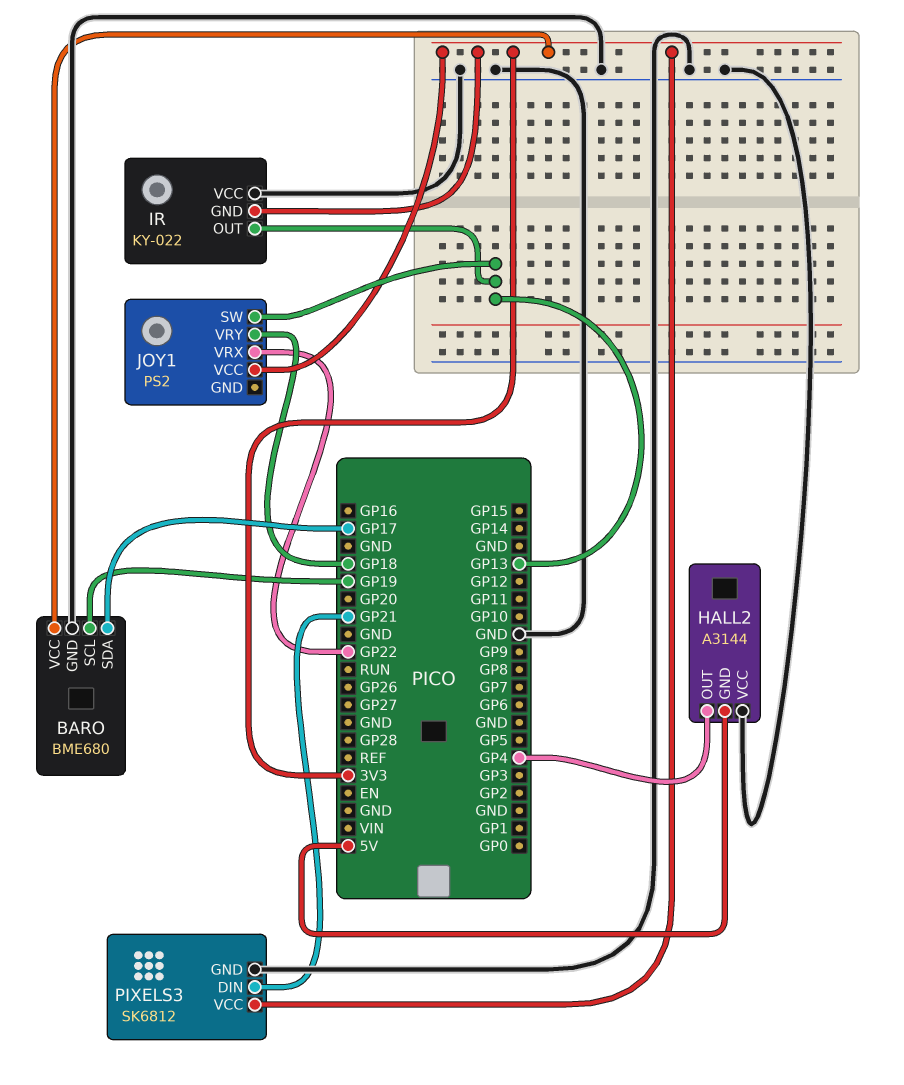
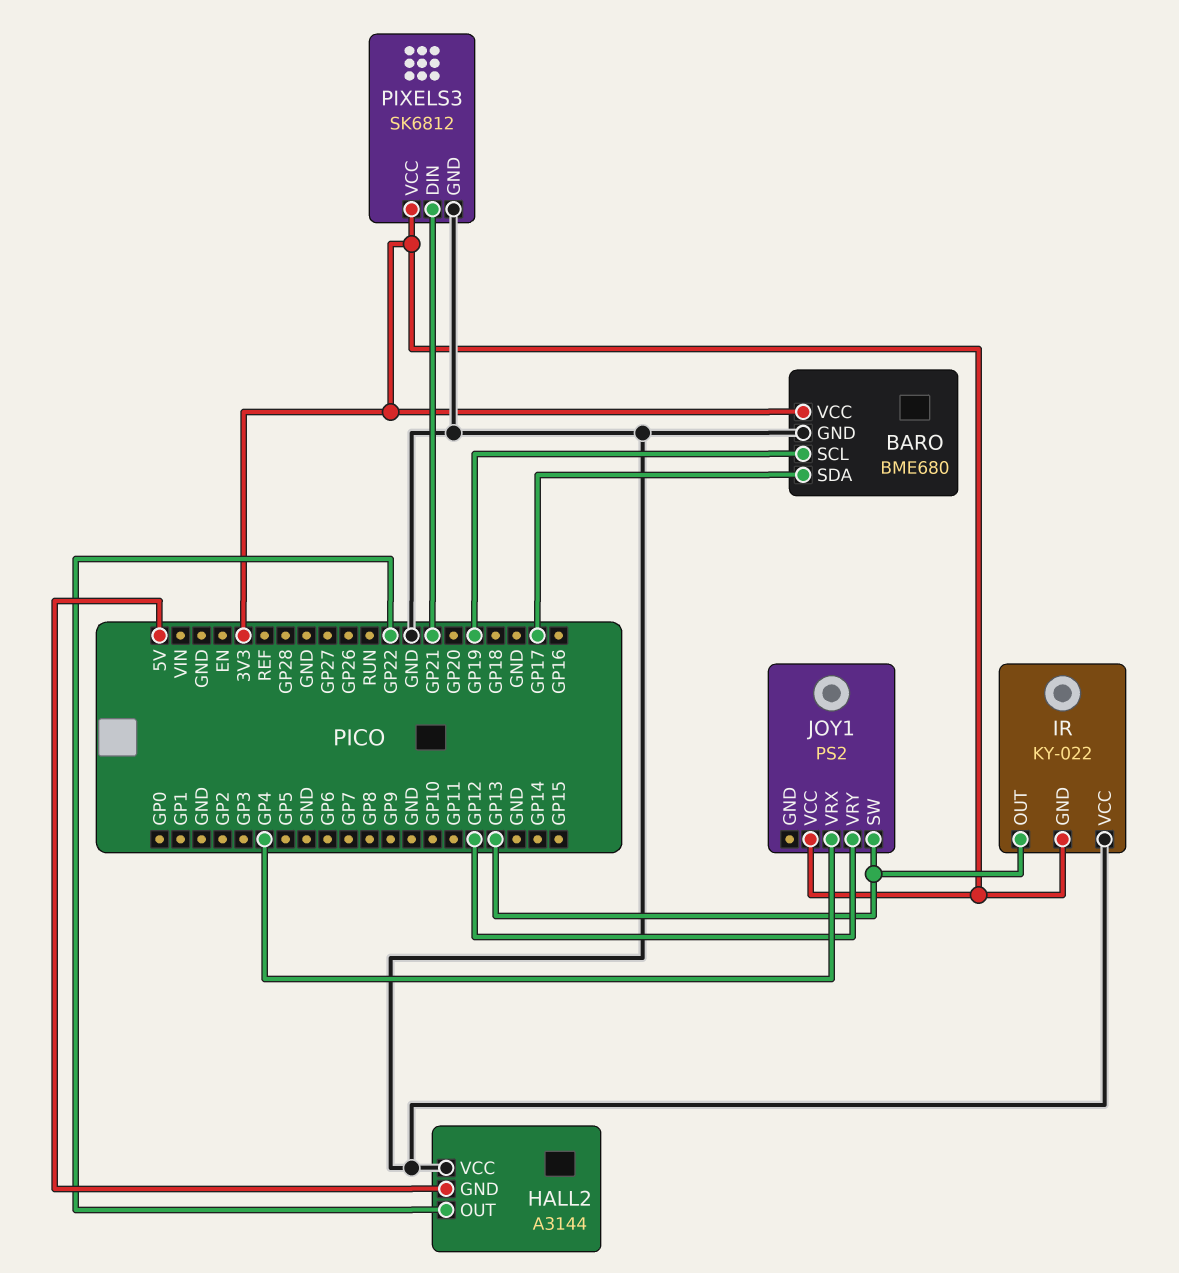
HALL2 pin OUT: GP4 -> GP22
JOY1 pin VRX: GP22 -> GP4
JOY1 pin VRY: GP18 -> GP12

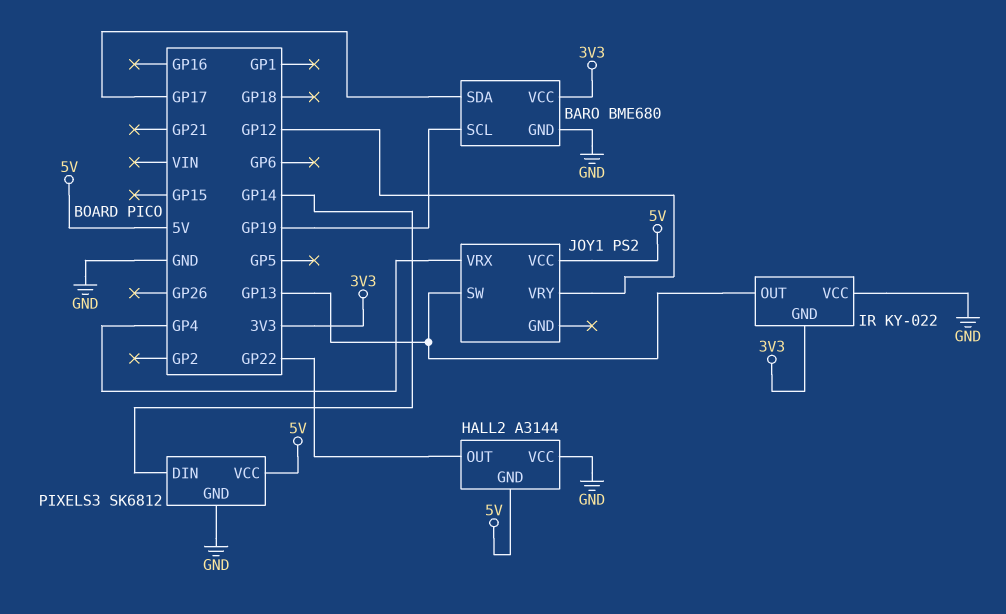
JOY1 pin VCC: 3V3 -> 5V
PIXELS3 pin DIN: GP21 -> GP14
PIXELS3 pin VCC: 3V3 -> 5V

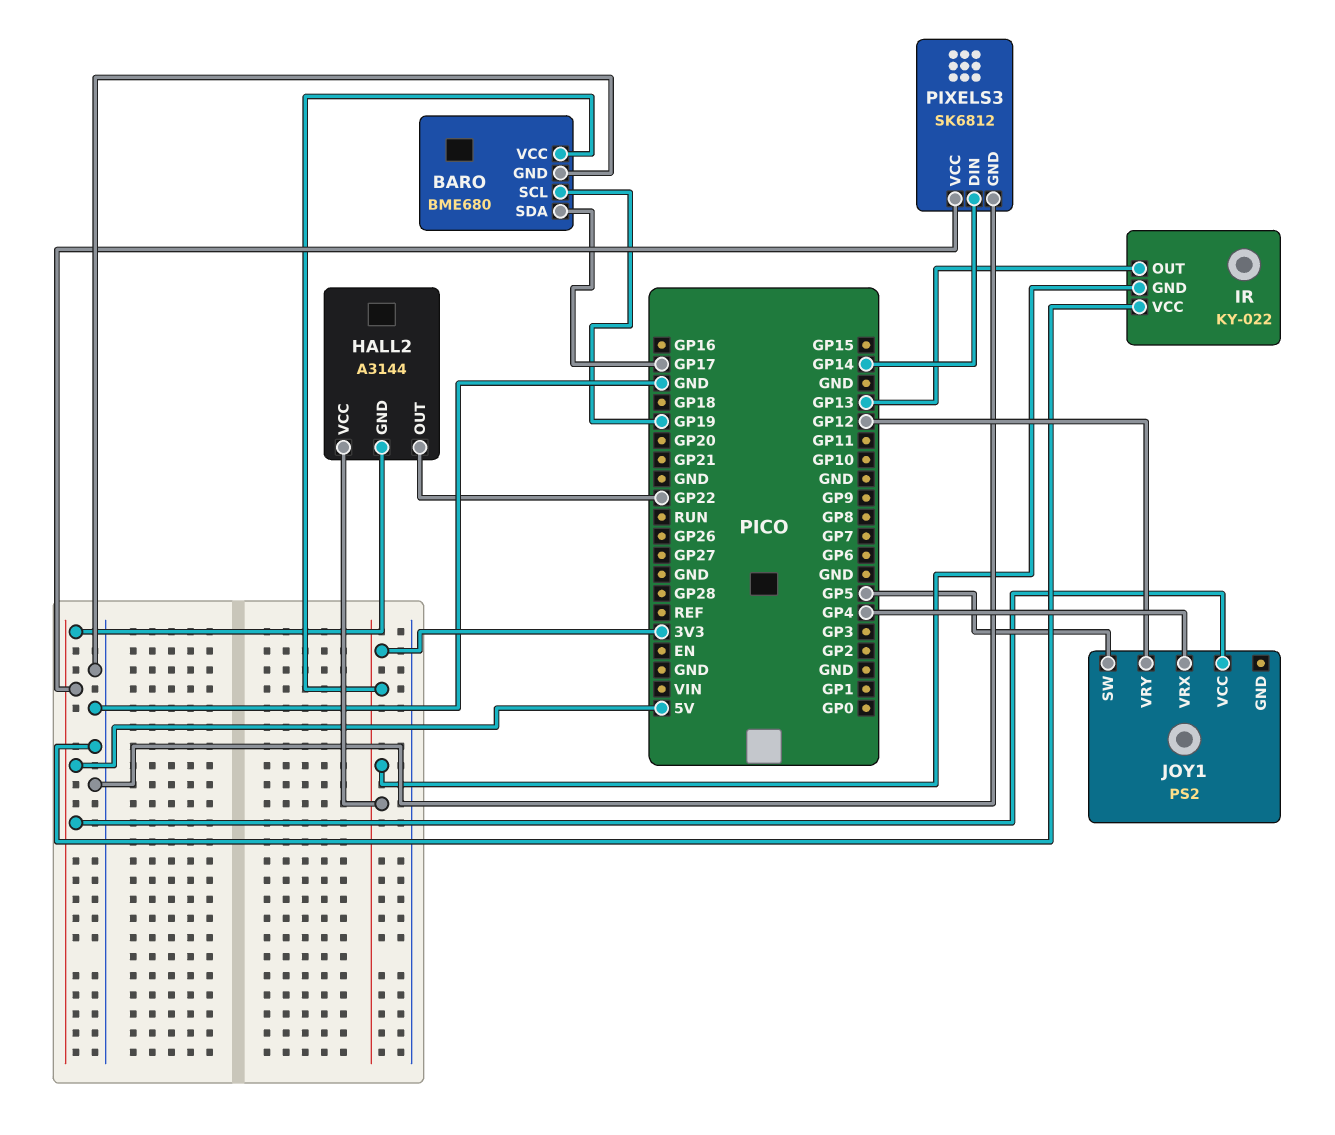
HALL2 pin VCC: GND -> 3V3
JOY1 pin SW: GP13 -> GP5

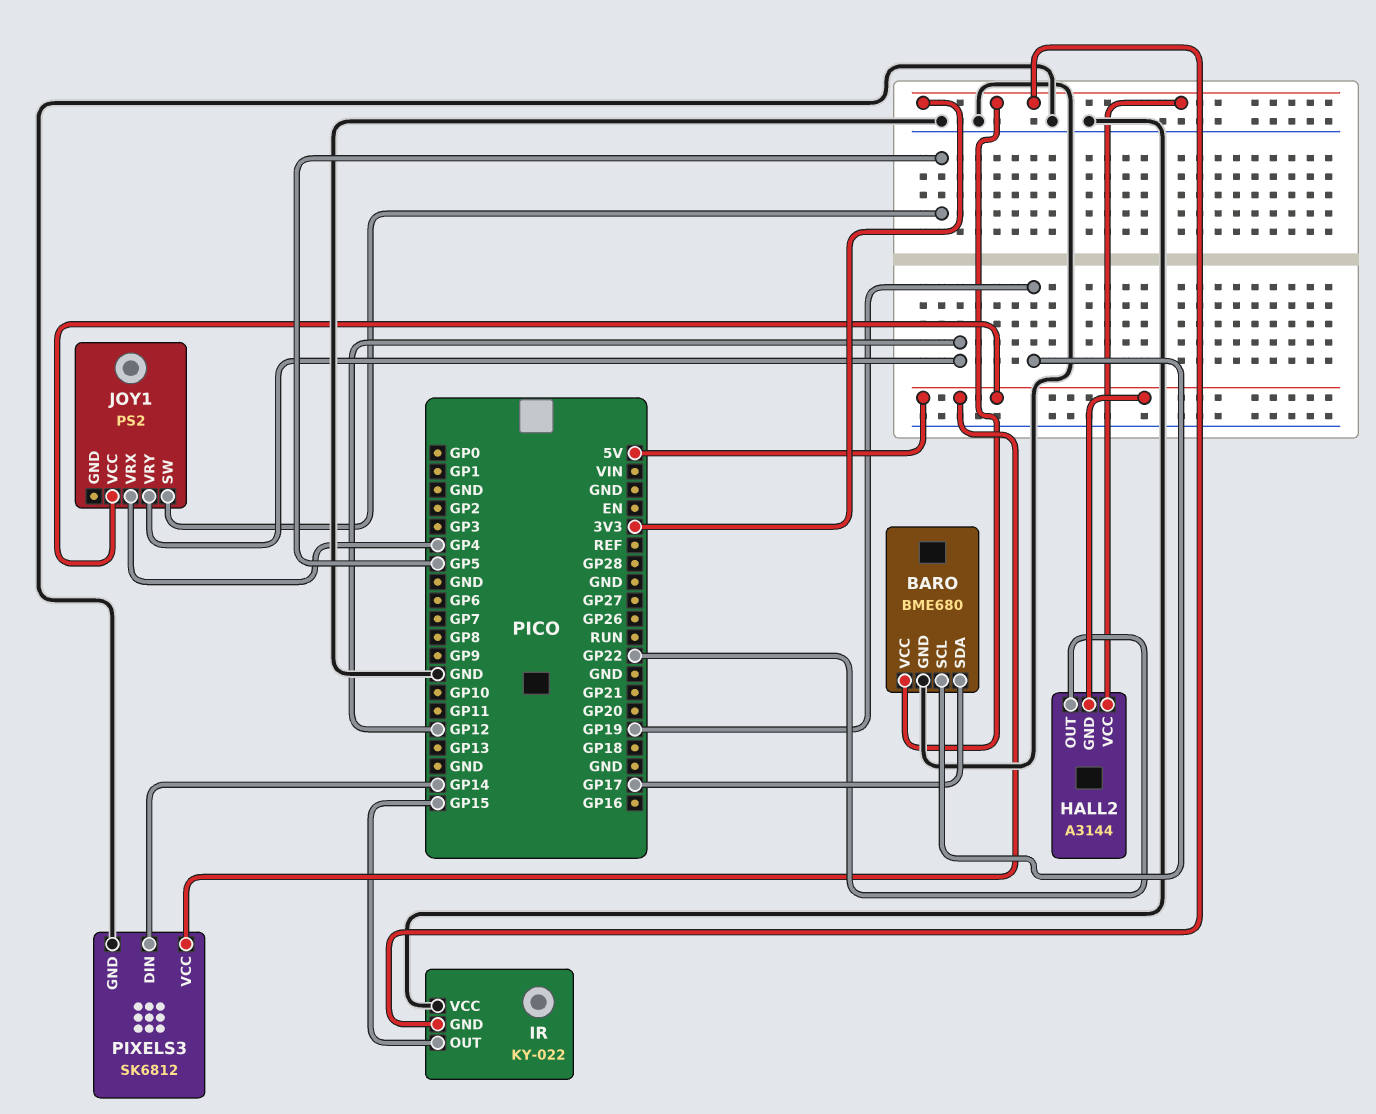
IR pin OUT: GP13 -> GP15

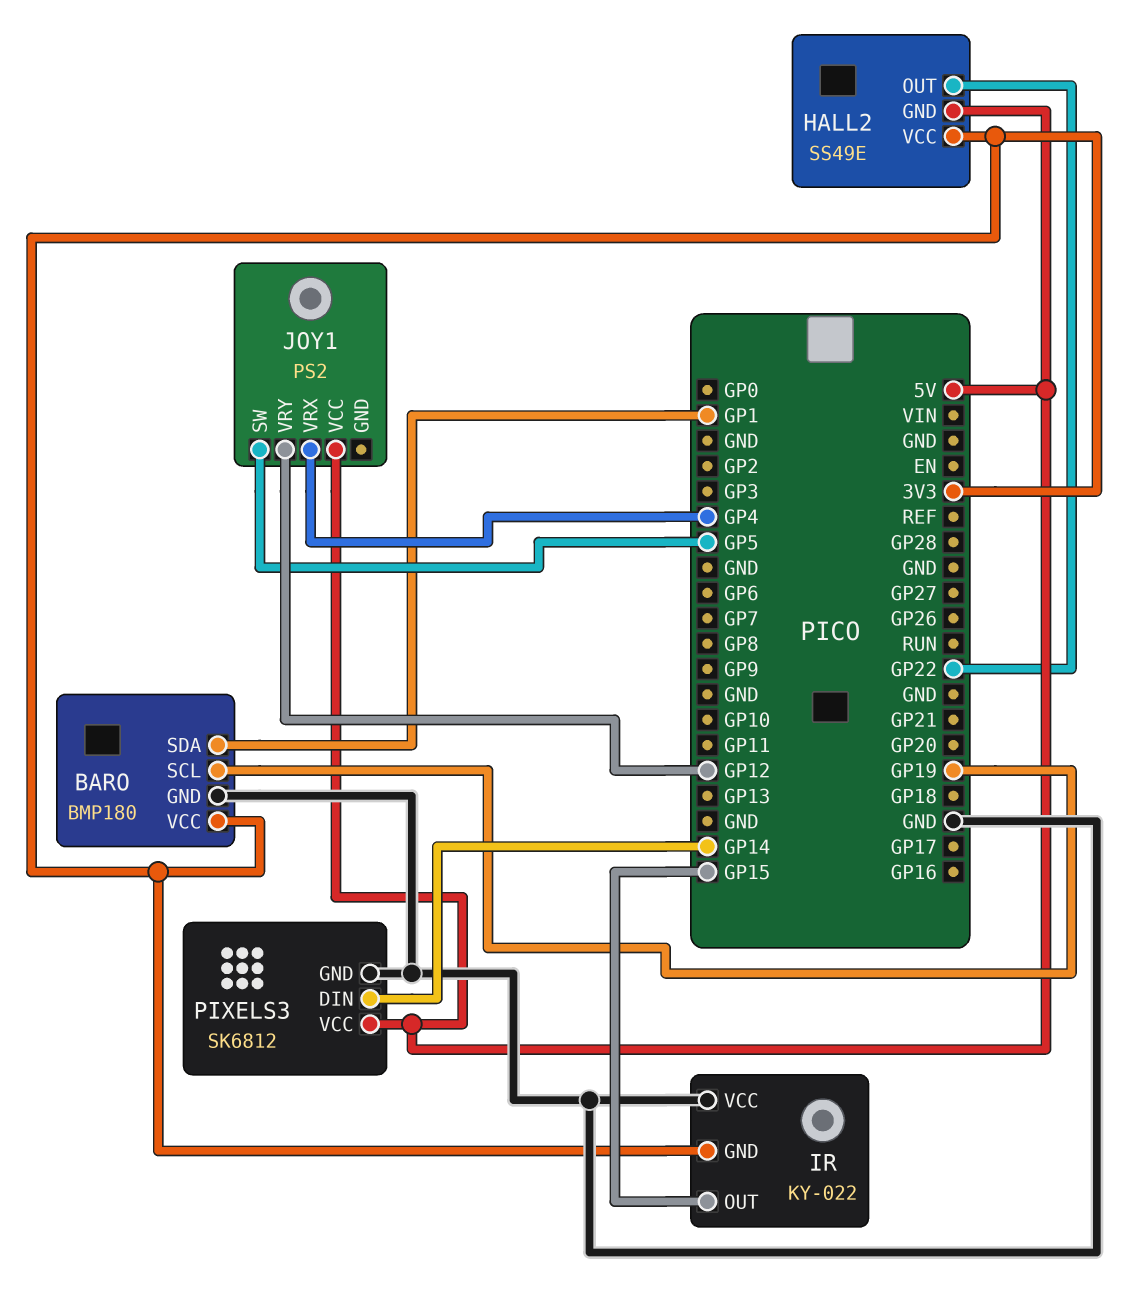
BARO: BME680 -> BMP180
BARO pin SDA: GP17 -> GP1
HALL2: A3144 -> SS49E

